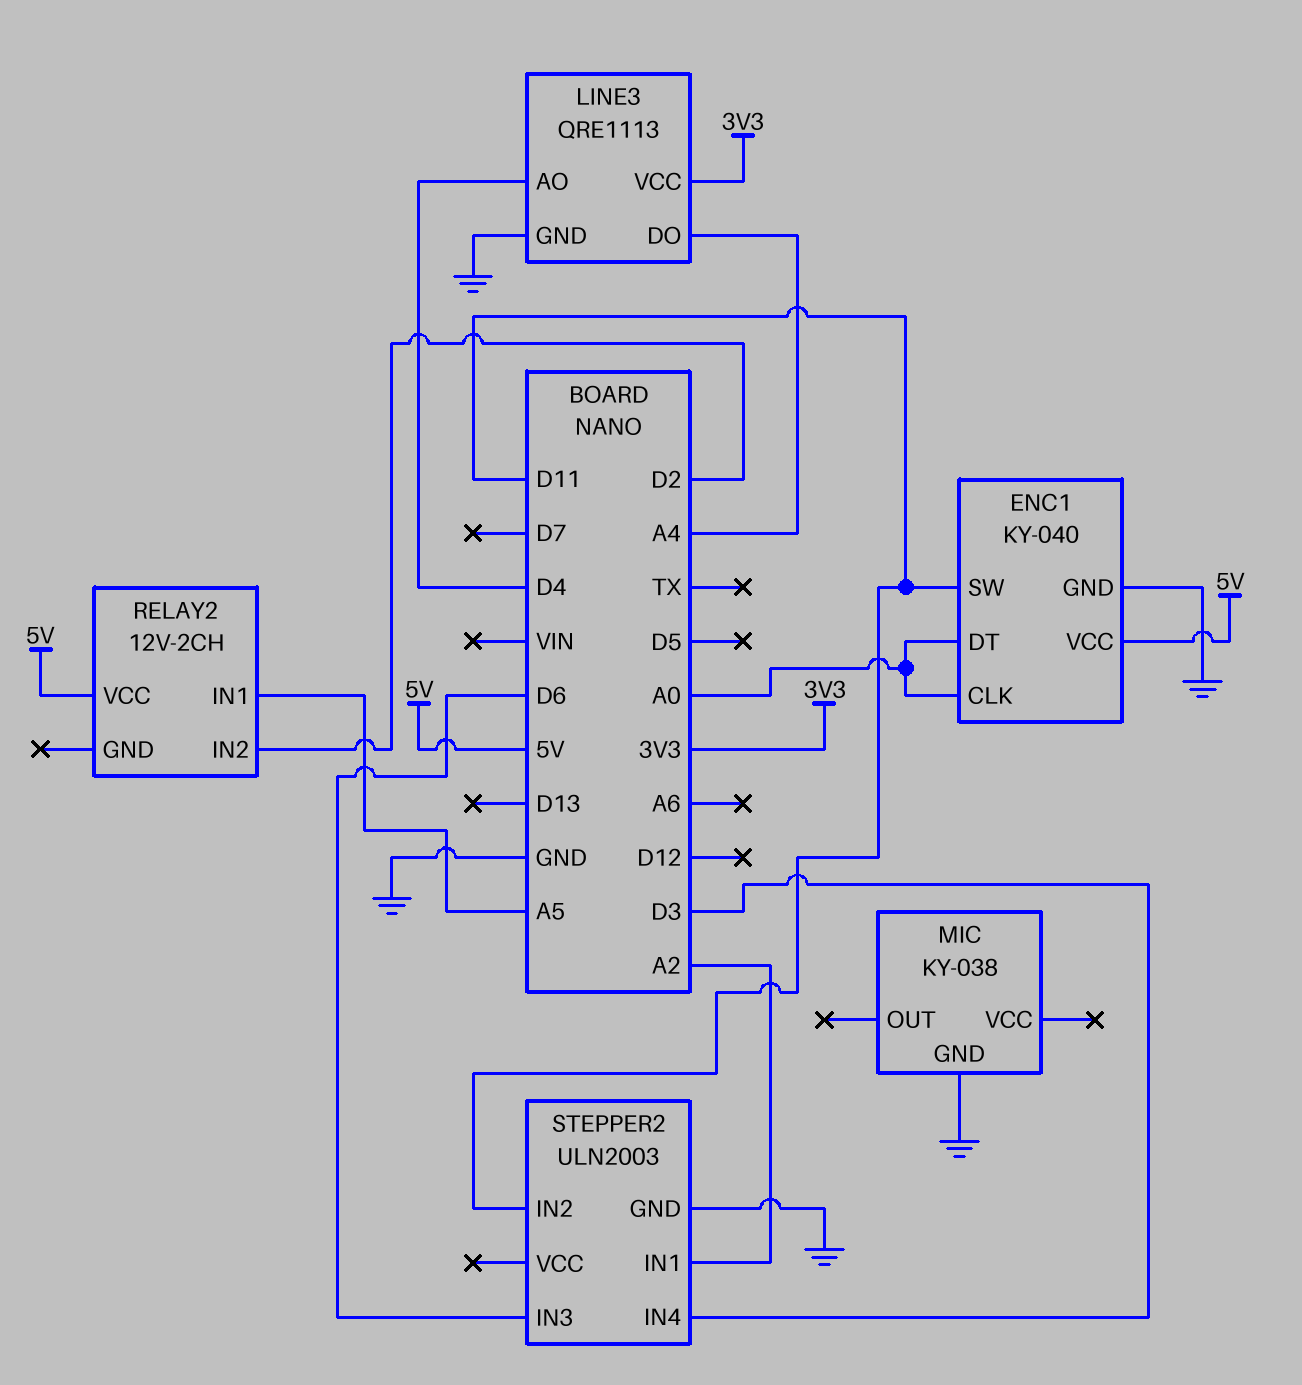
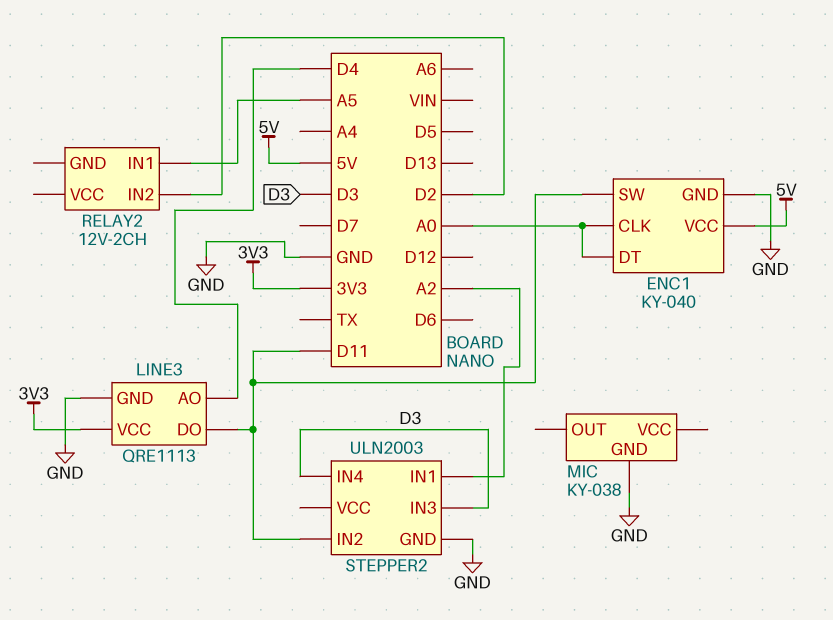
LINE3 pin DO: A4 -> D11
RELAY2 pin VCC: 5V -> none
STEPPER2 pin IN3: D6 -> D3

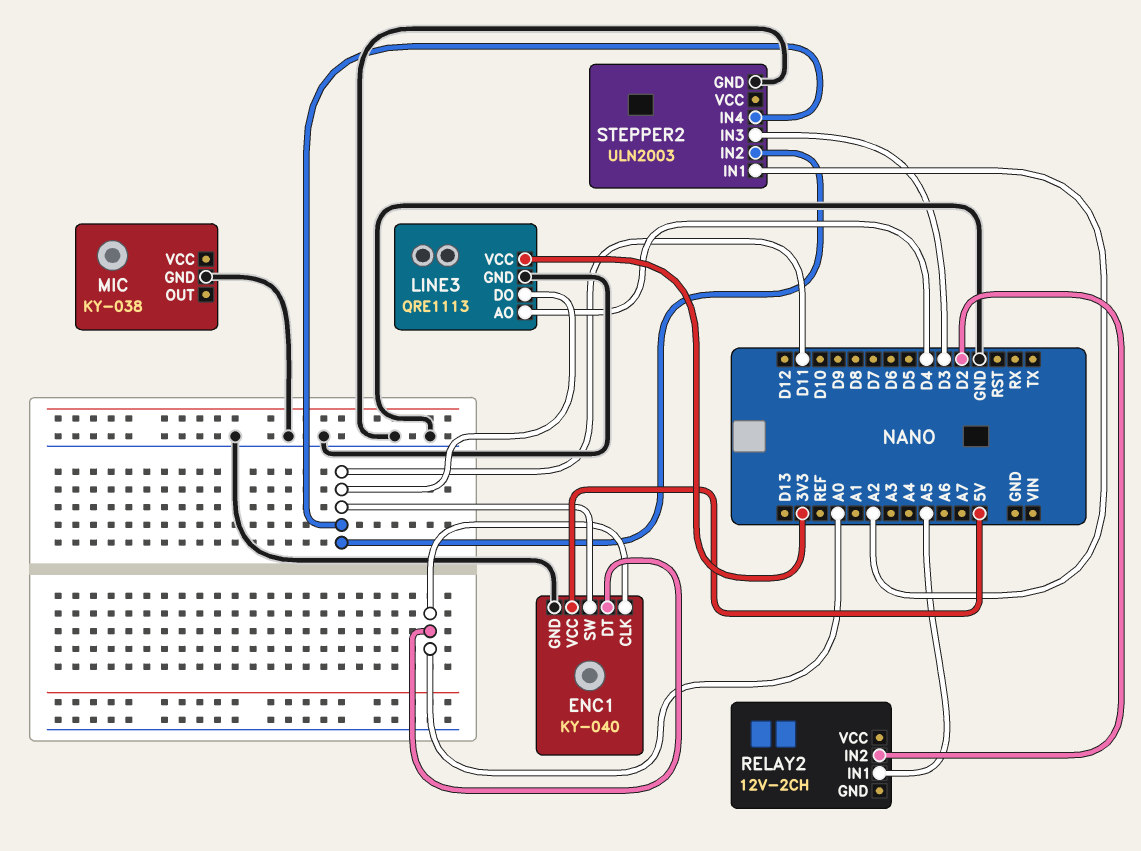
STEPPER2 pin IN4: D3 -> D11

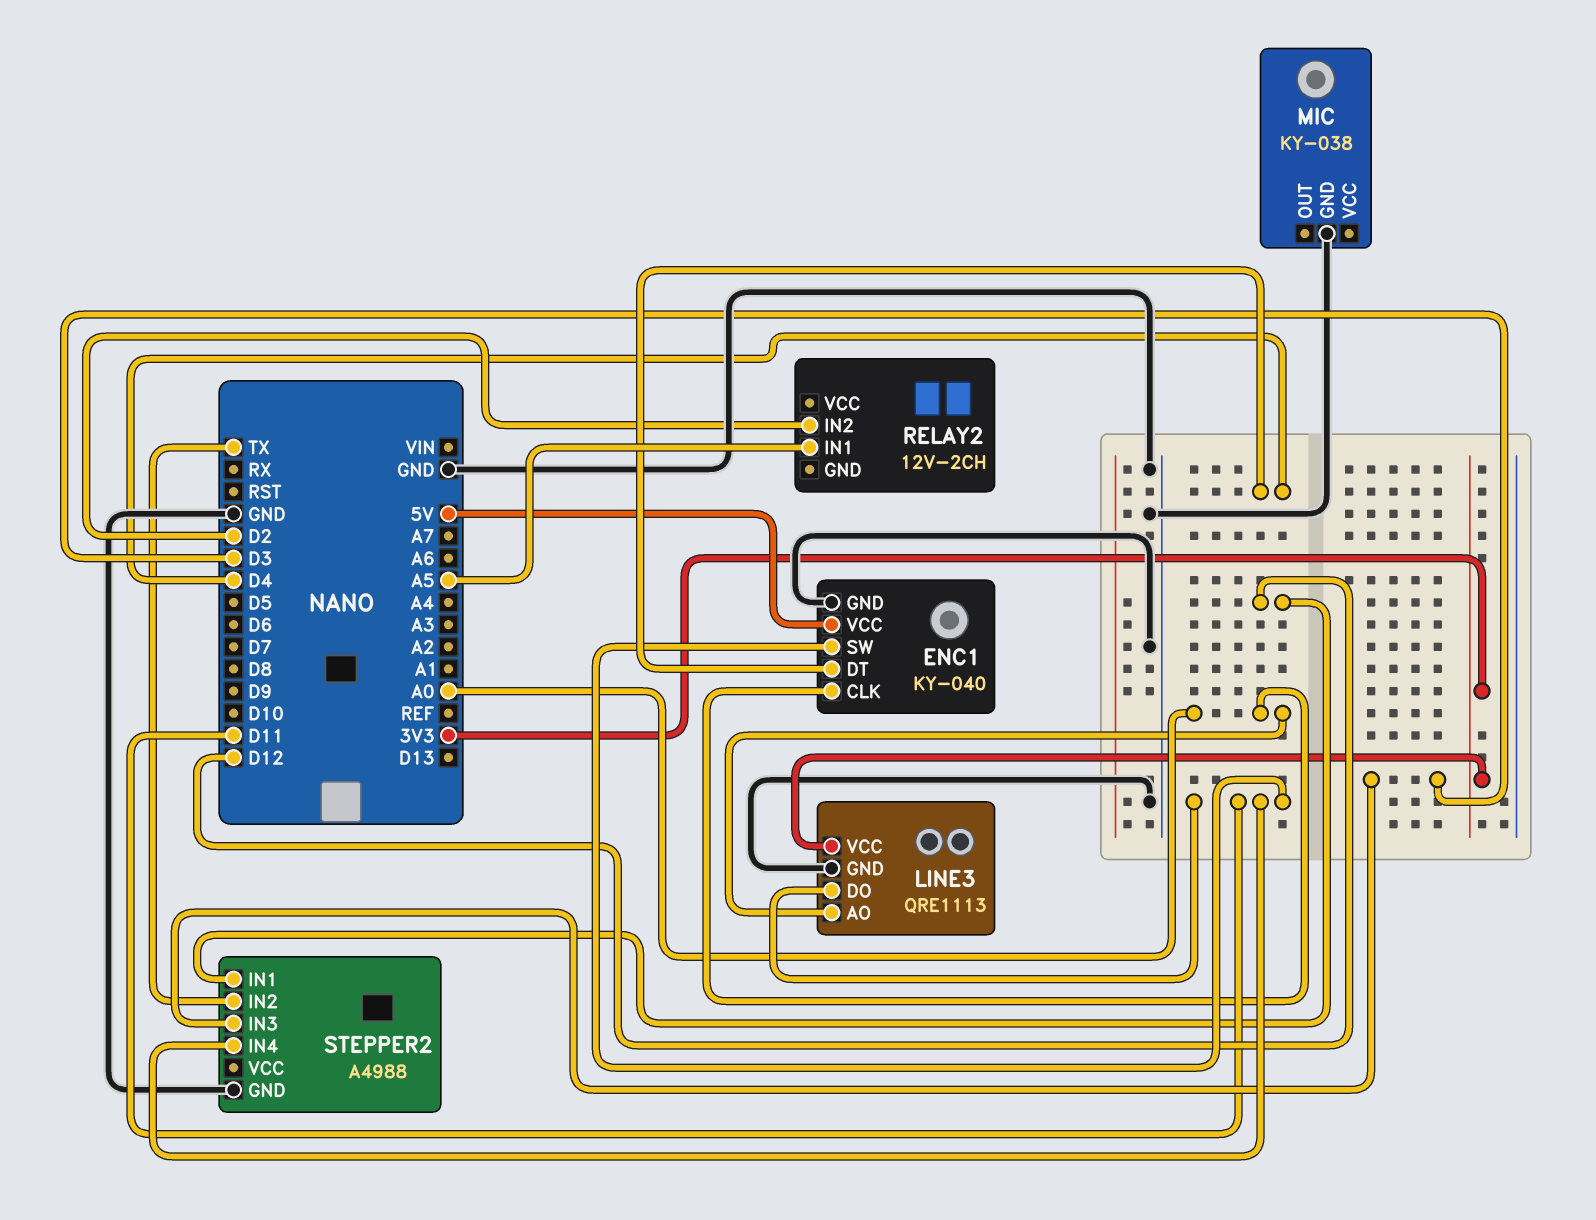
ENC1 pin DT: A0 -> D4
LINE3 pin AO: D4 -> A0
STEPPER2: ULN2003 -> A4988
STEPPER2 pin IN1: A2 -> D12
STEPPER2 pin IN2: D11 -> TX

